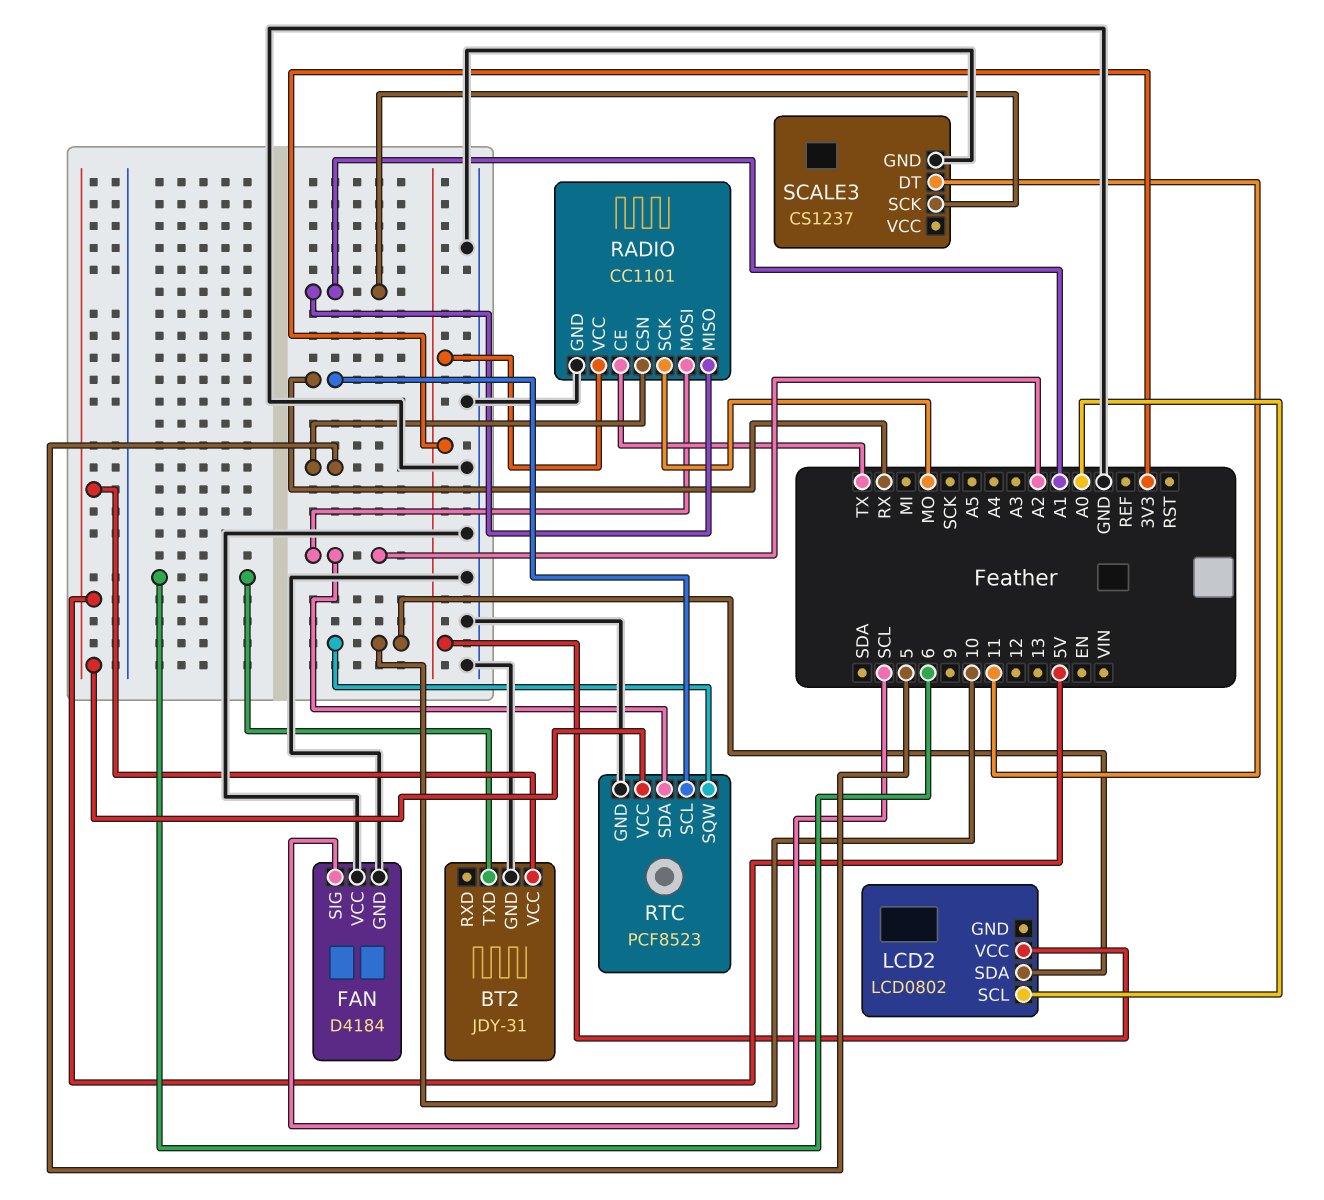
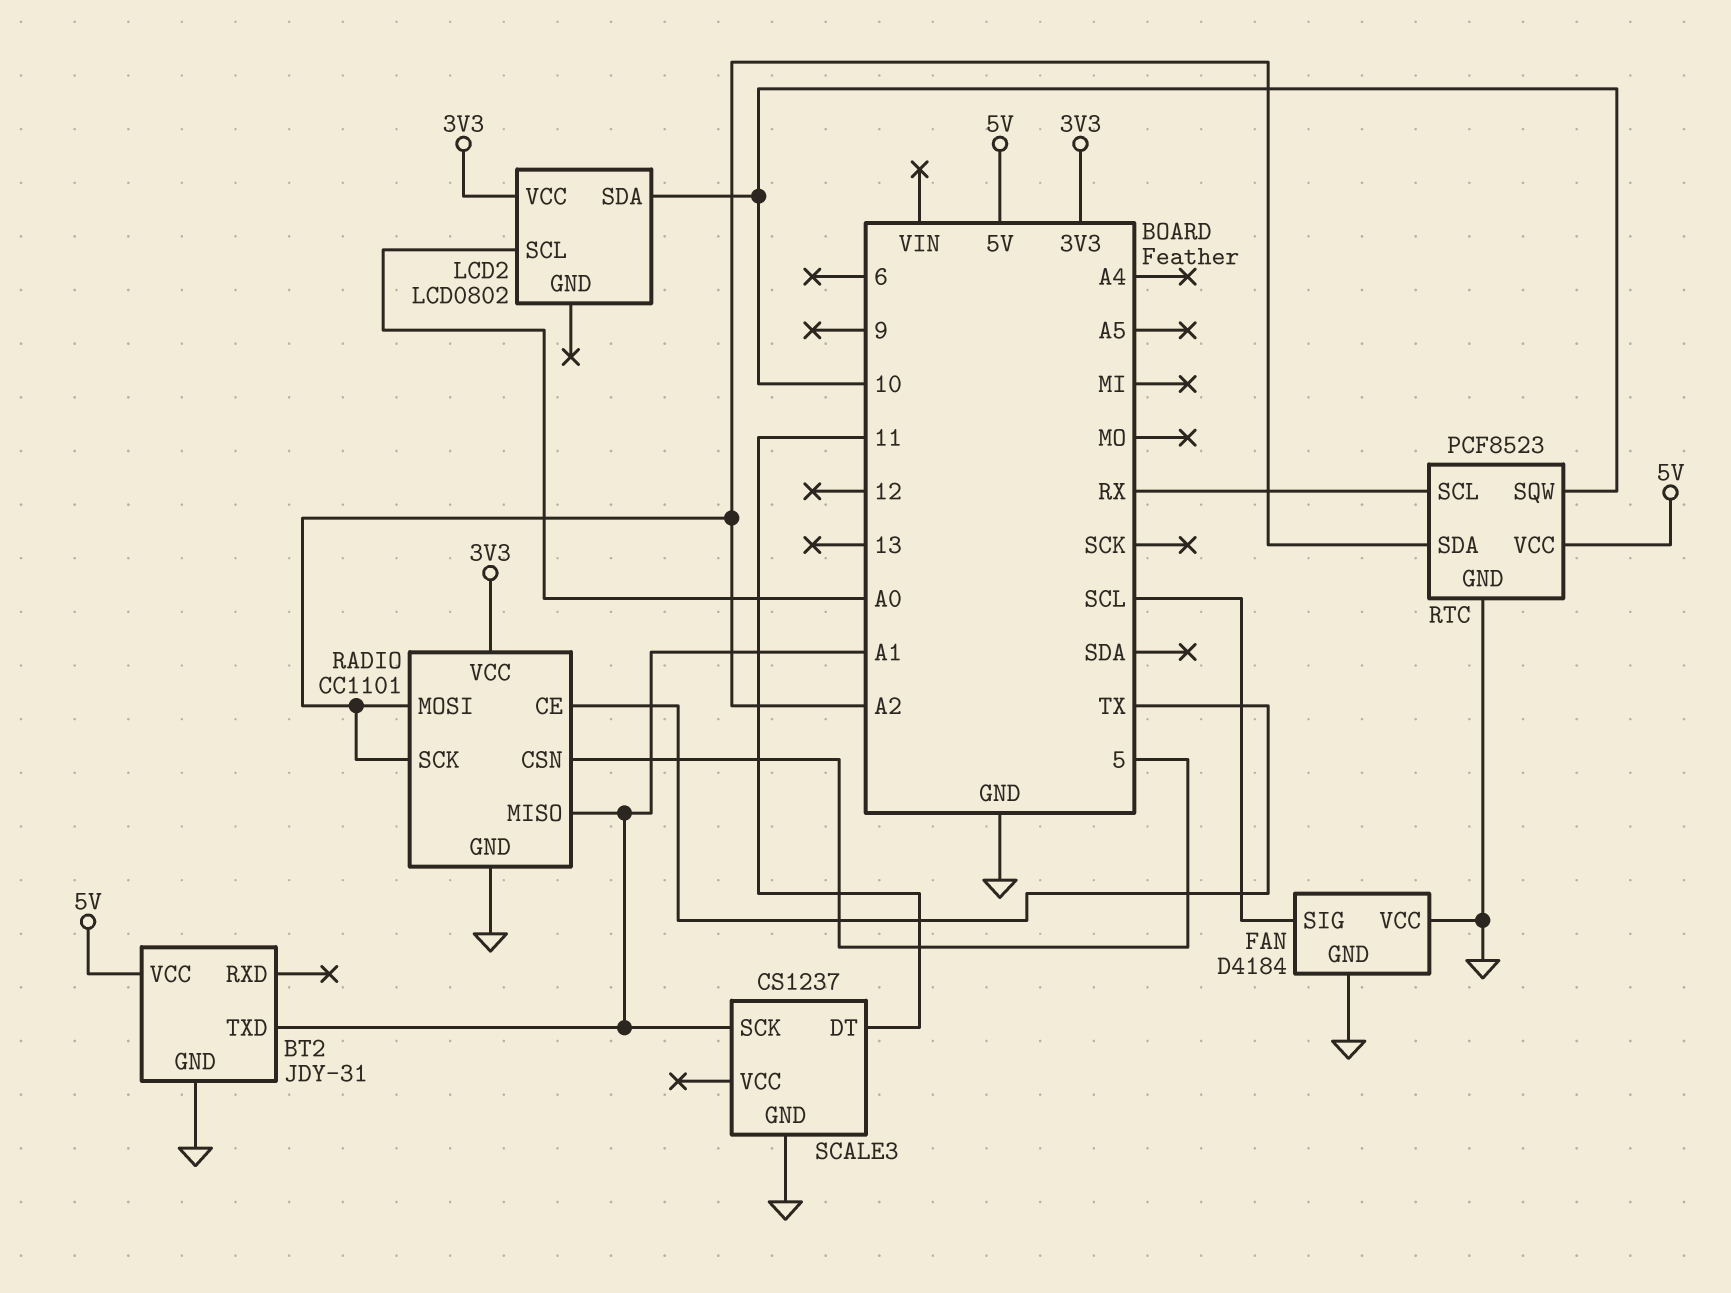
BT2 pin TXD: 6 -> A1
RADIO pin SCK: MO -> A2

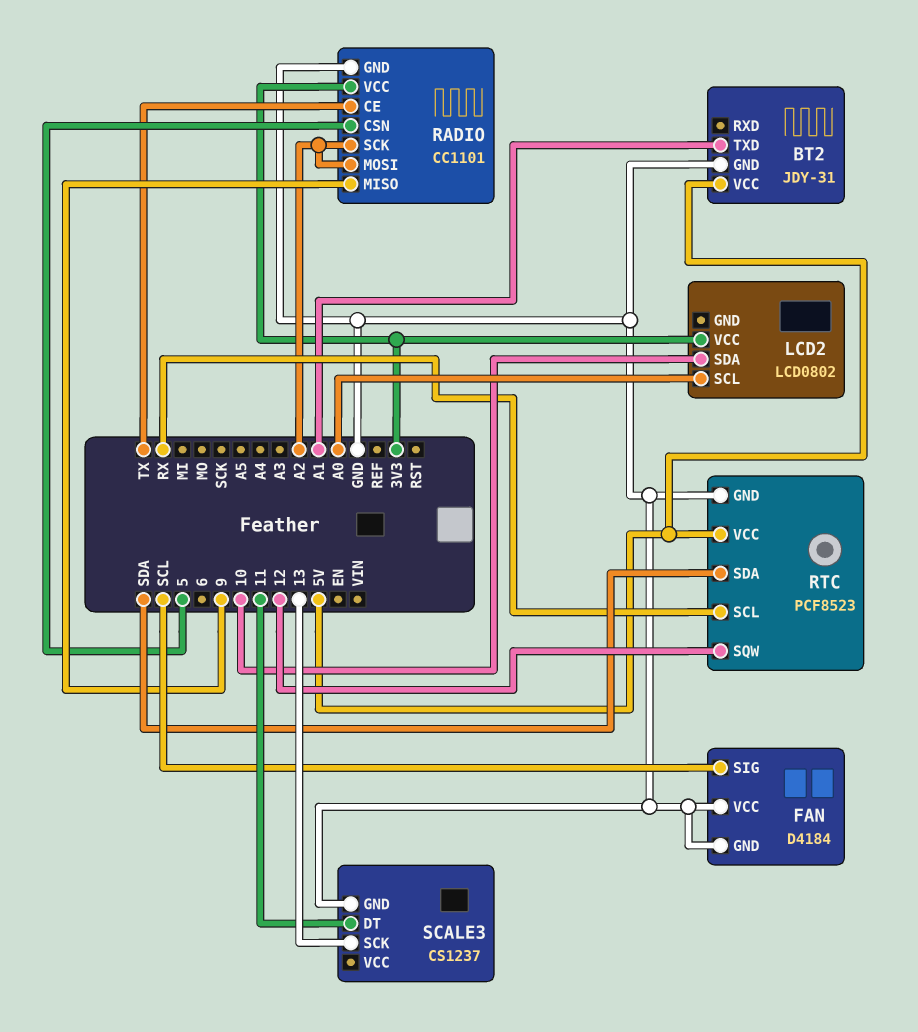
RADIO pin MISO: A1 -> 9
RTC pin SDA: A2 -> SDA
RTC pin SQW: 10 -> 12
SCALE3 pin SCK: A1 -> 13

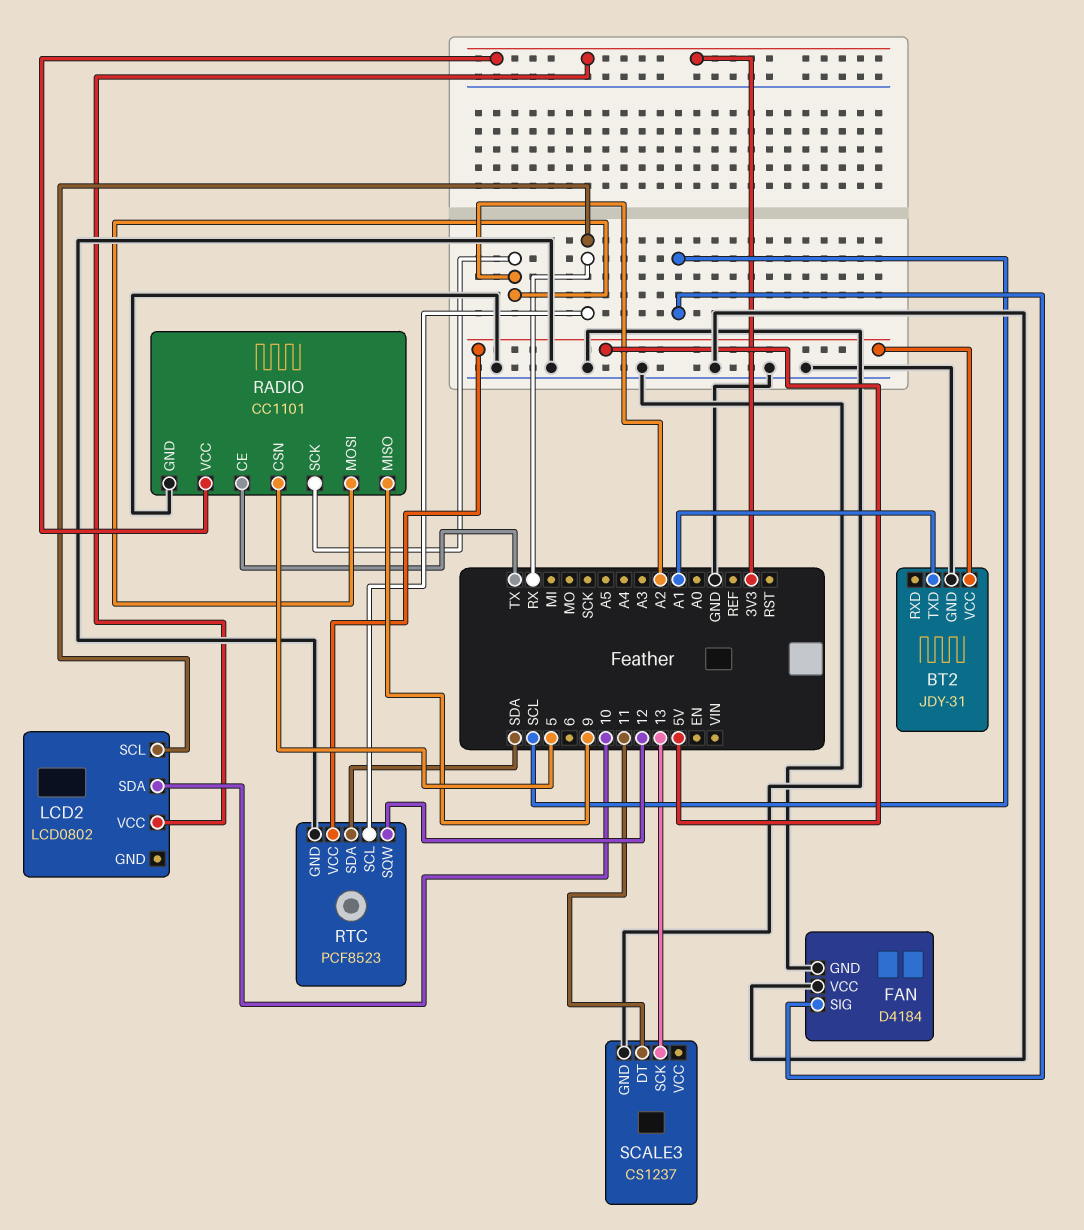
LCD2 pin SCL: A0 -> RX

